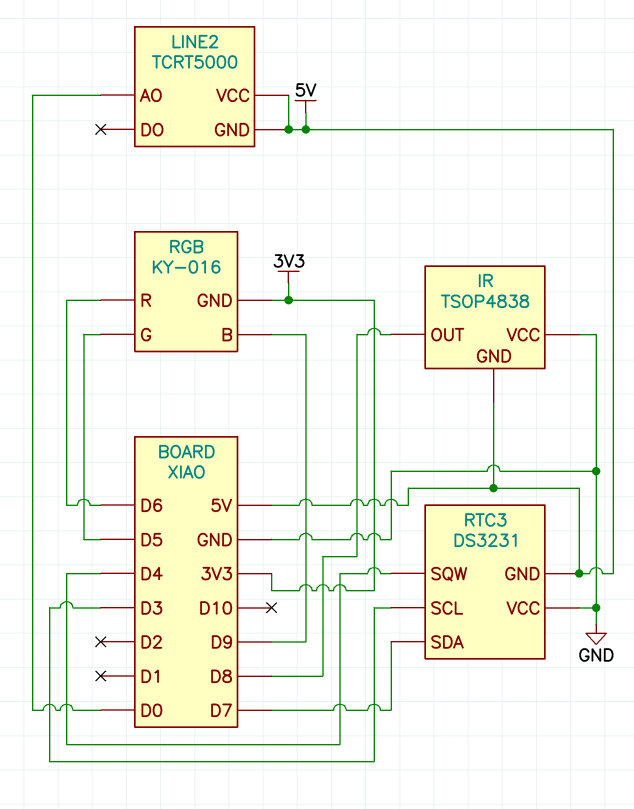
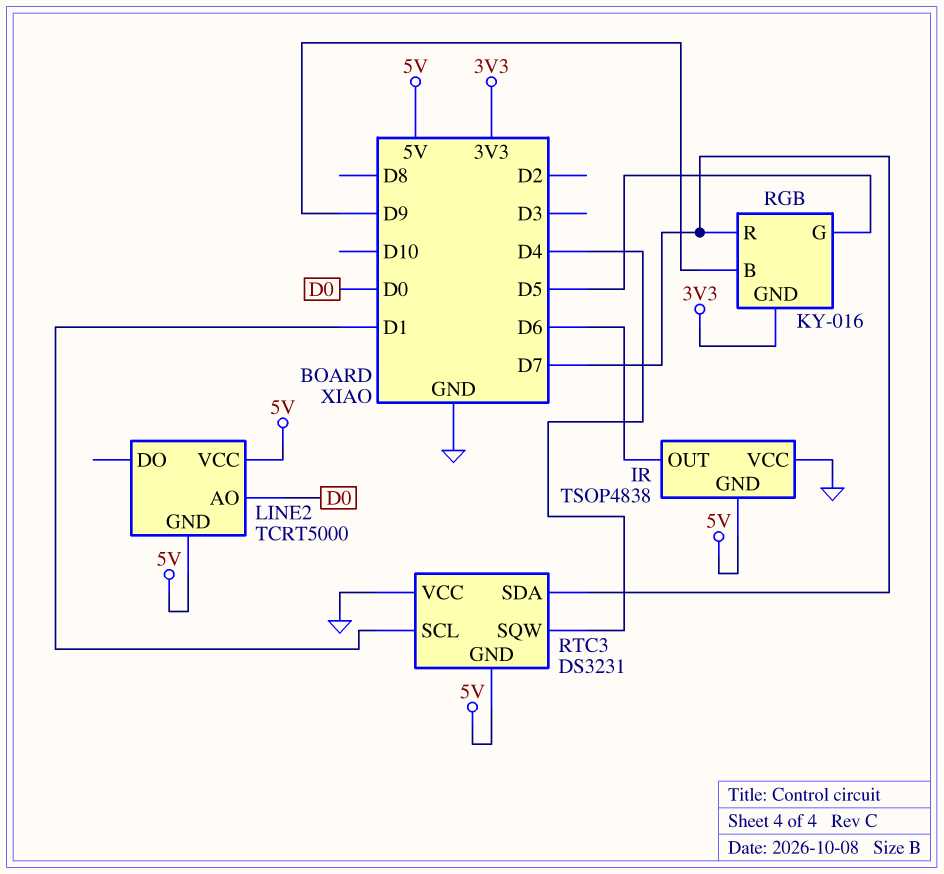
IR pin OUT: D8 -> D6
RGB pin R: D6 -> D7
RTC3 pin SCL: D3 -> D1

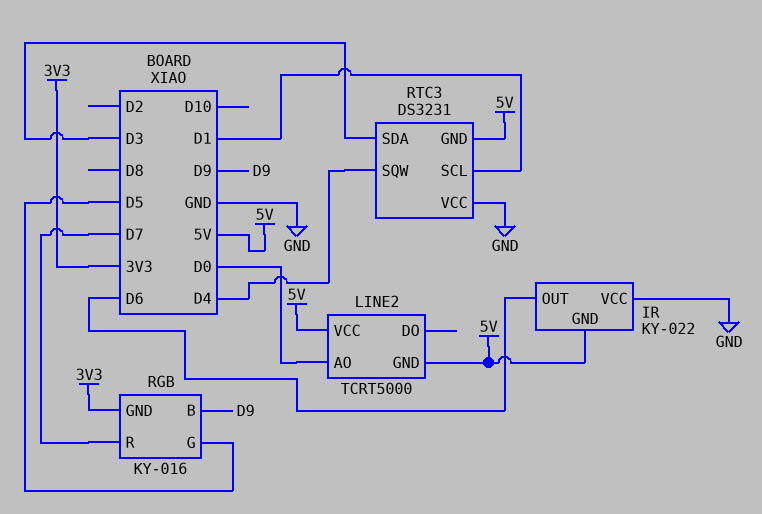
IR: TSOP4838 -> KY-022
RTC3 pin SDA: D7 -> D3

